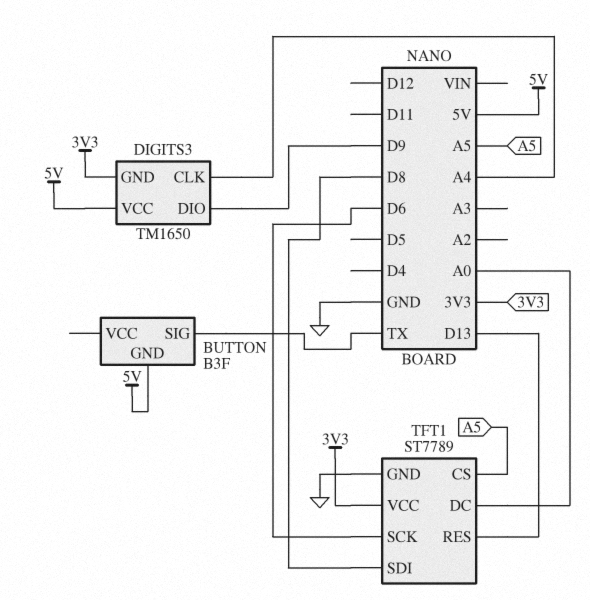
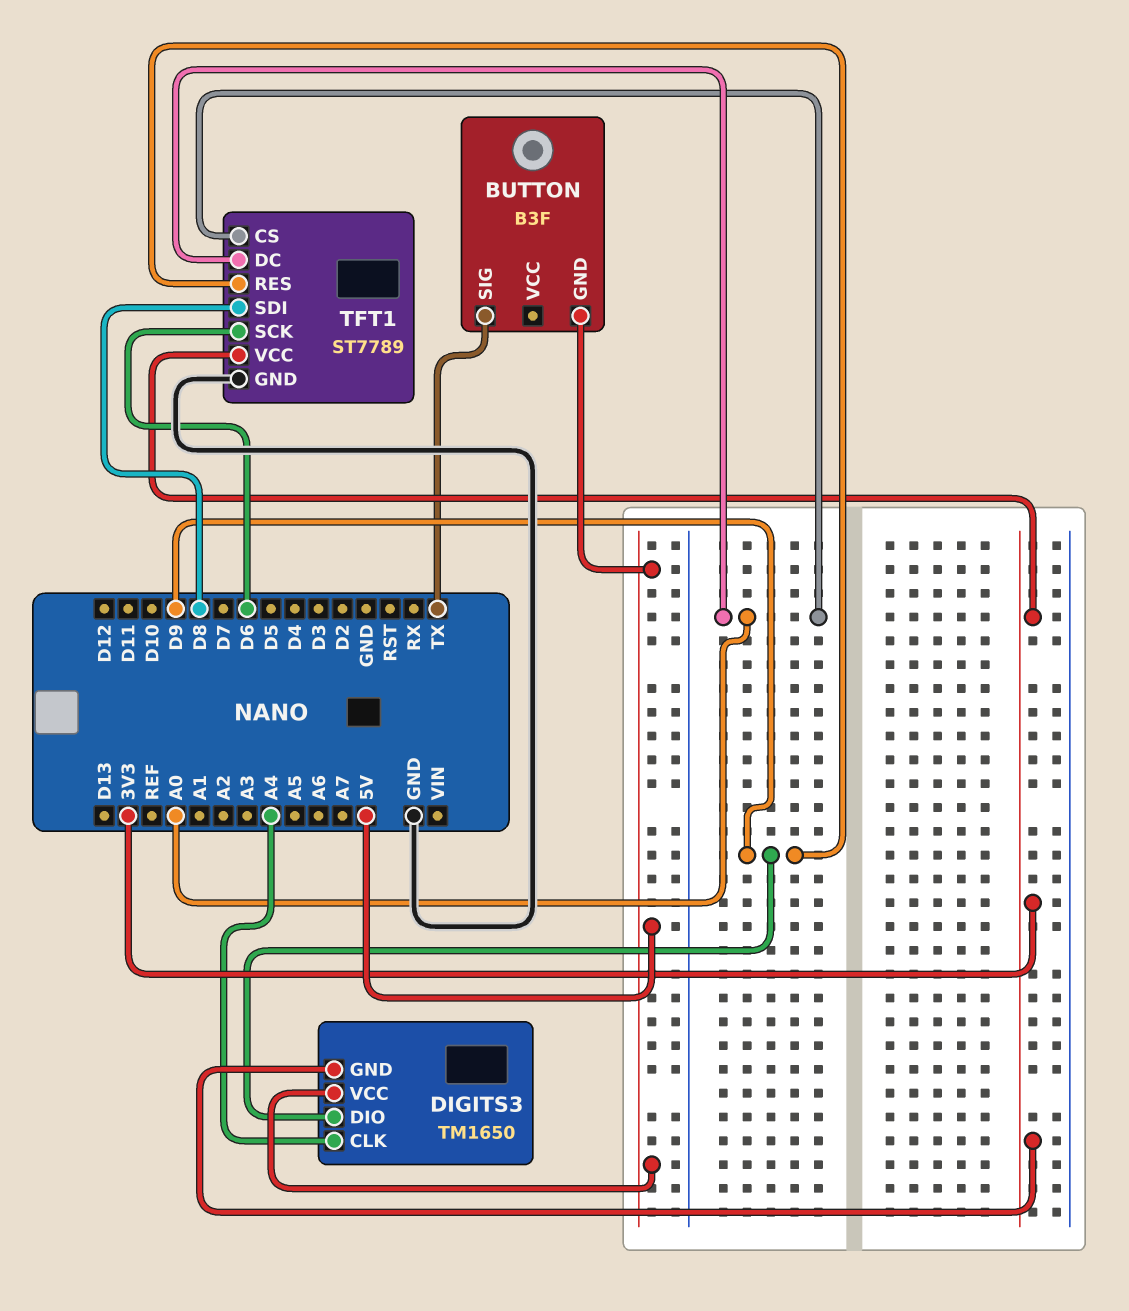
TFT1 pin CS: A5 -> A0
TFT1 pin RES: D13 -> D9

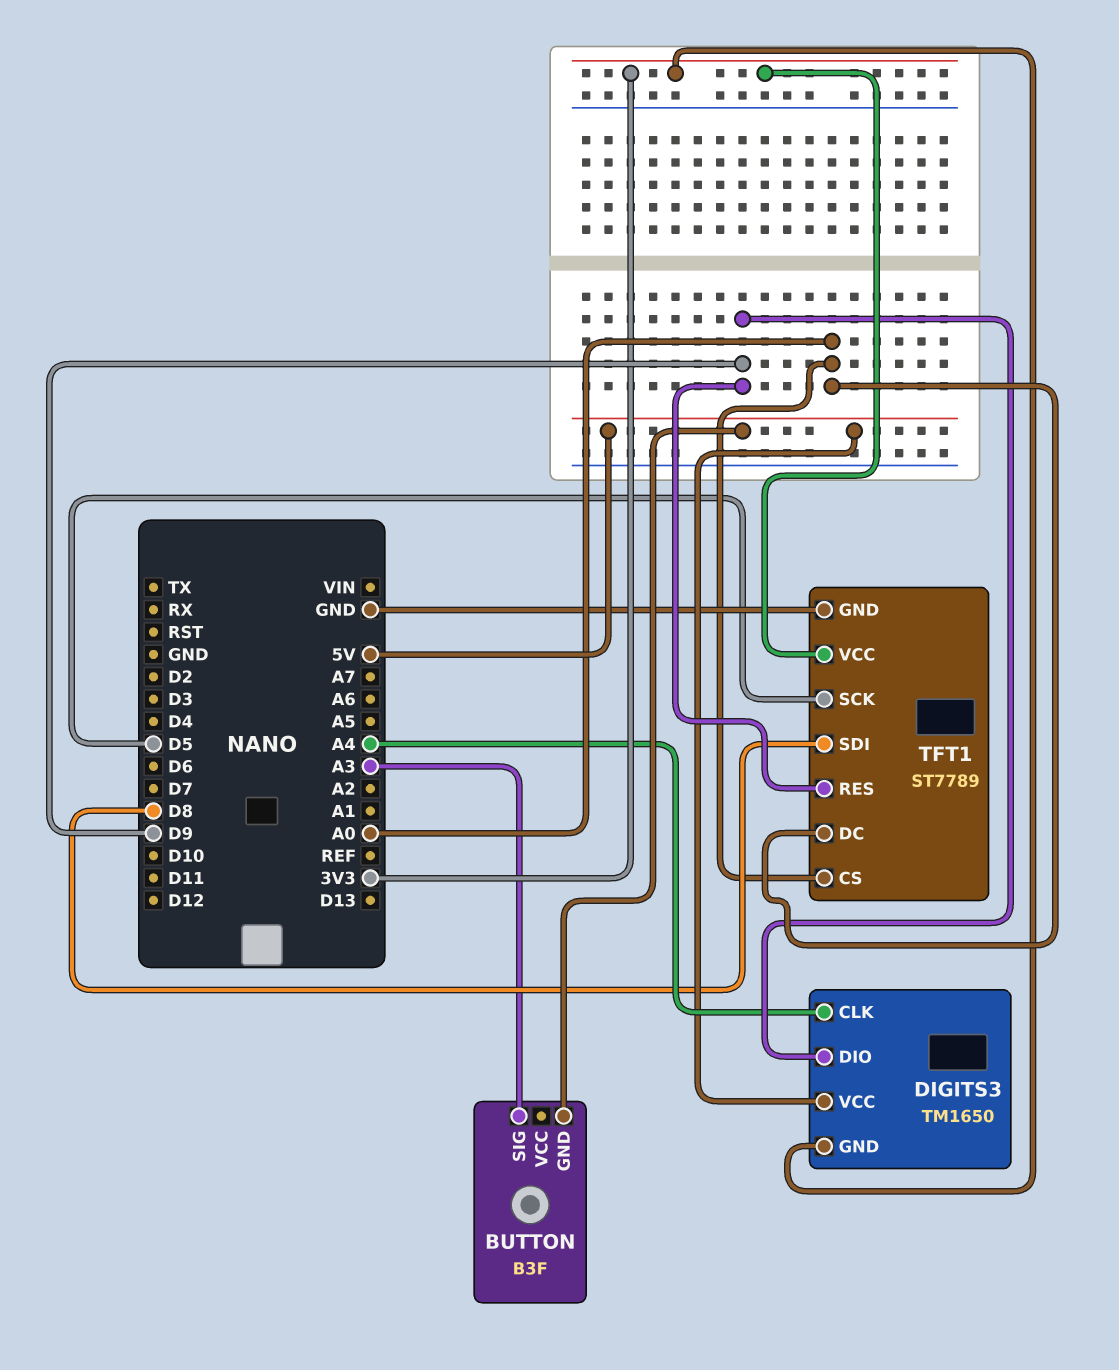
BUTTON pin SIG: TX -> A3
TFT1 pin SCK: D6 -> D5

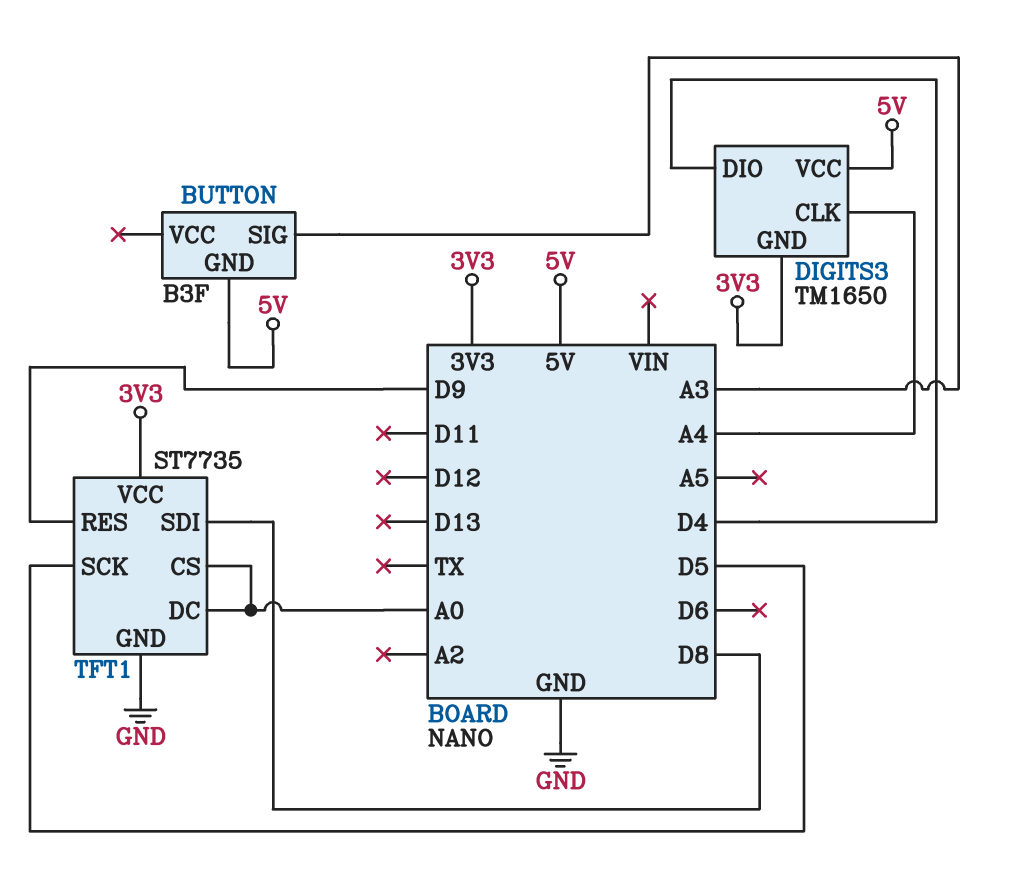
DIGITS3 pin DIO: D9 -> D4
TFT1: ST7789 -> ST7735

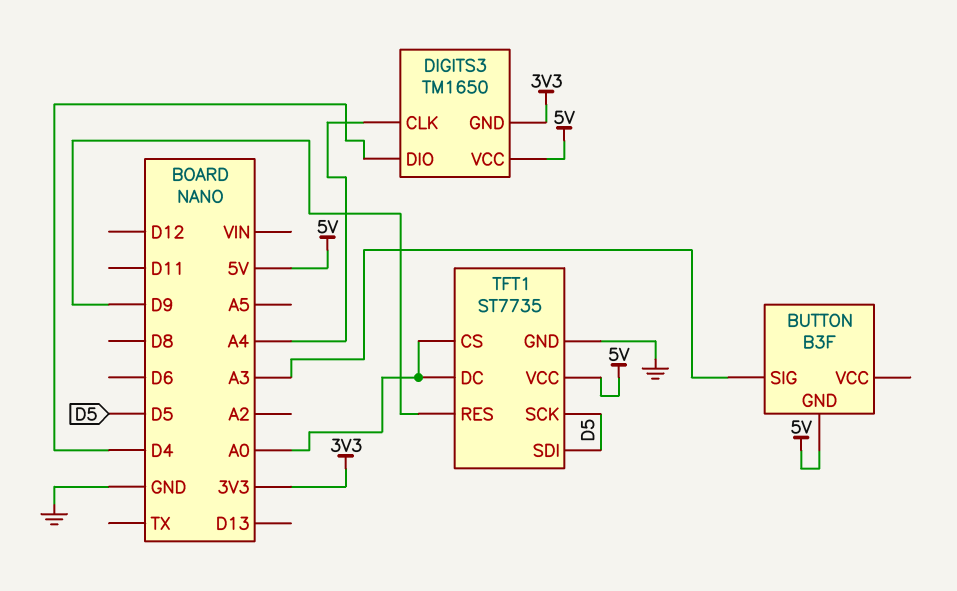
TFT1 pin SDI: D8 -> D5
TFT1 pin VCC: 3V3 -> 5V

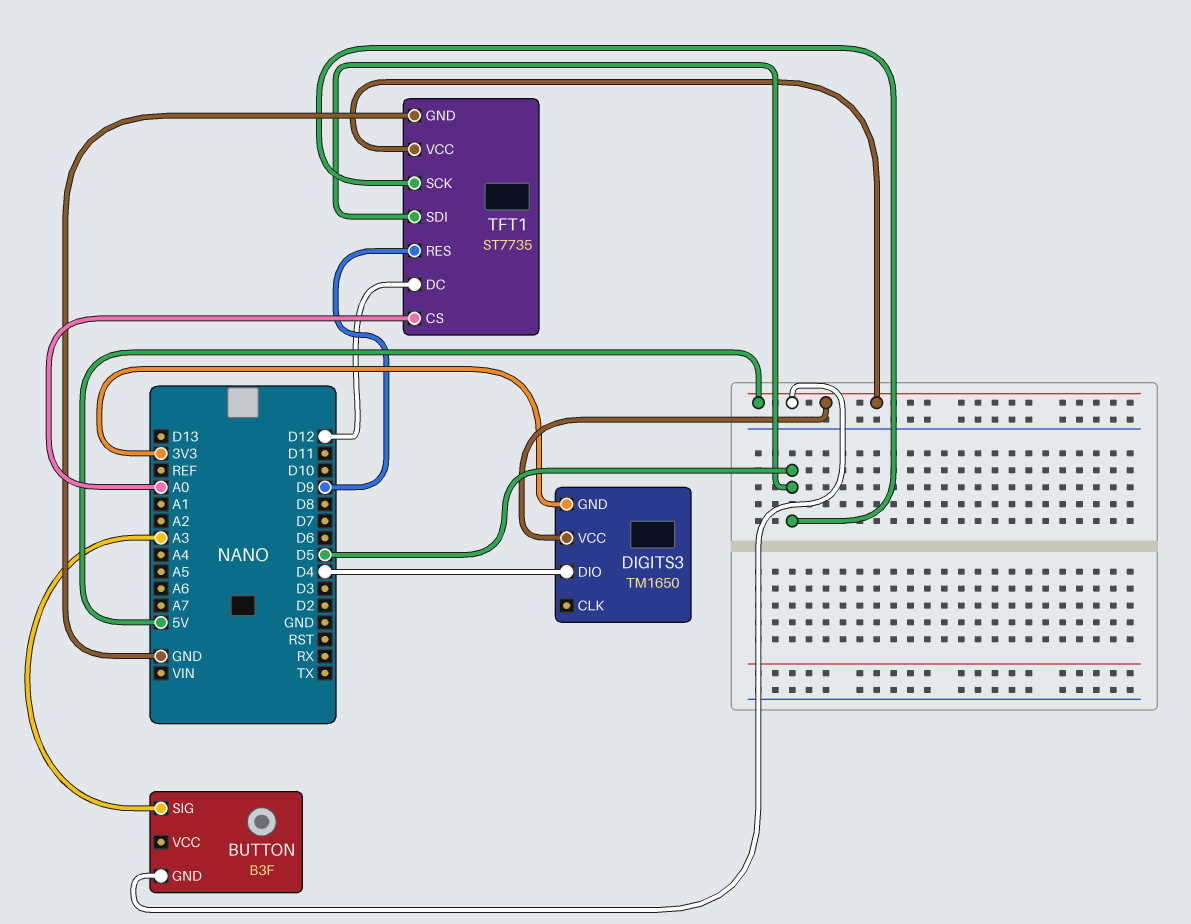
DIGITS3 pin CLK: A4 -> none
TFT1 pin DC: A0 -> D12

